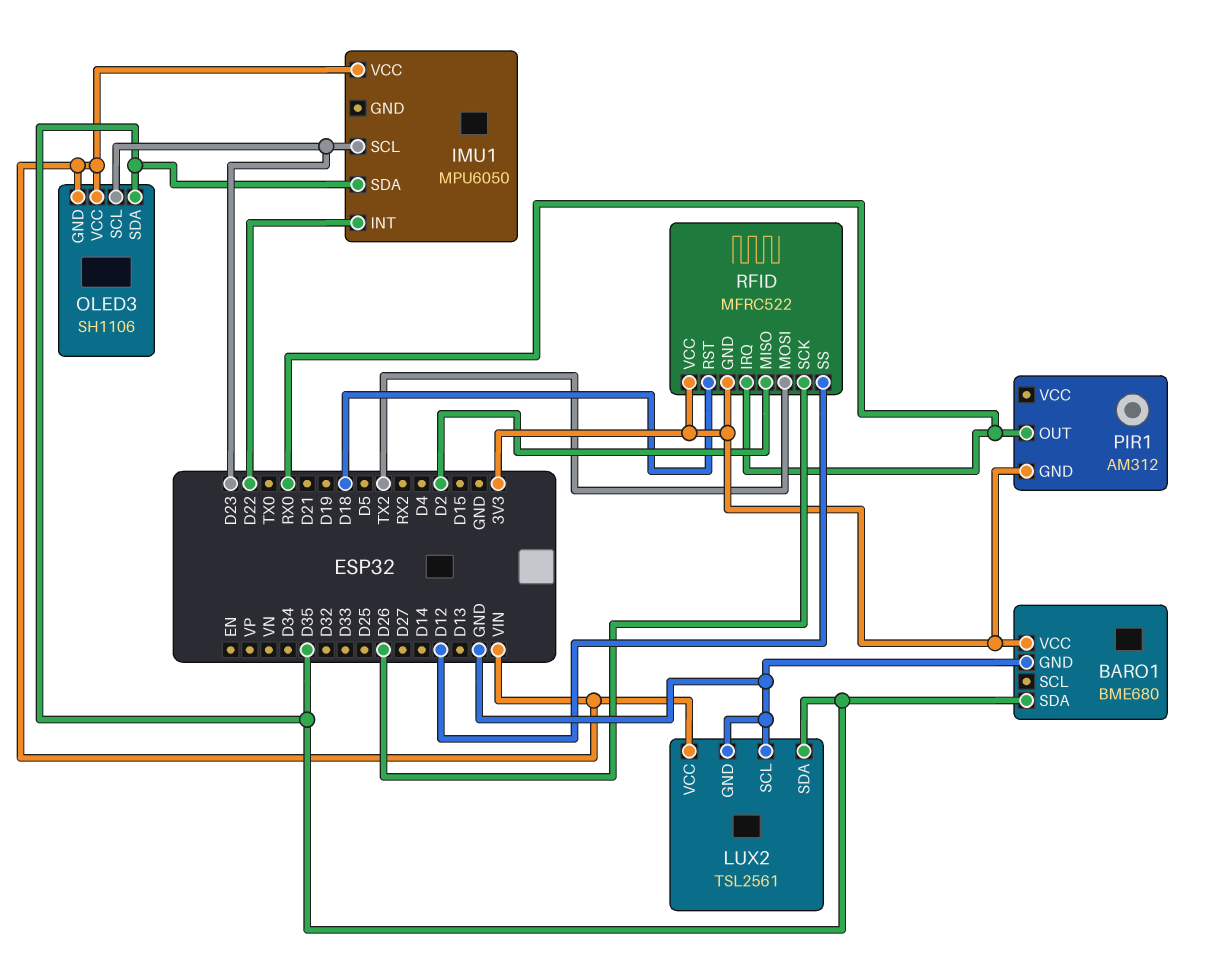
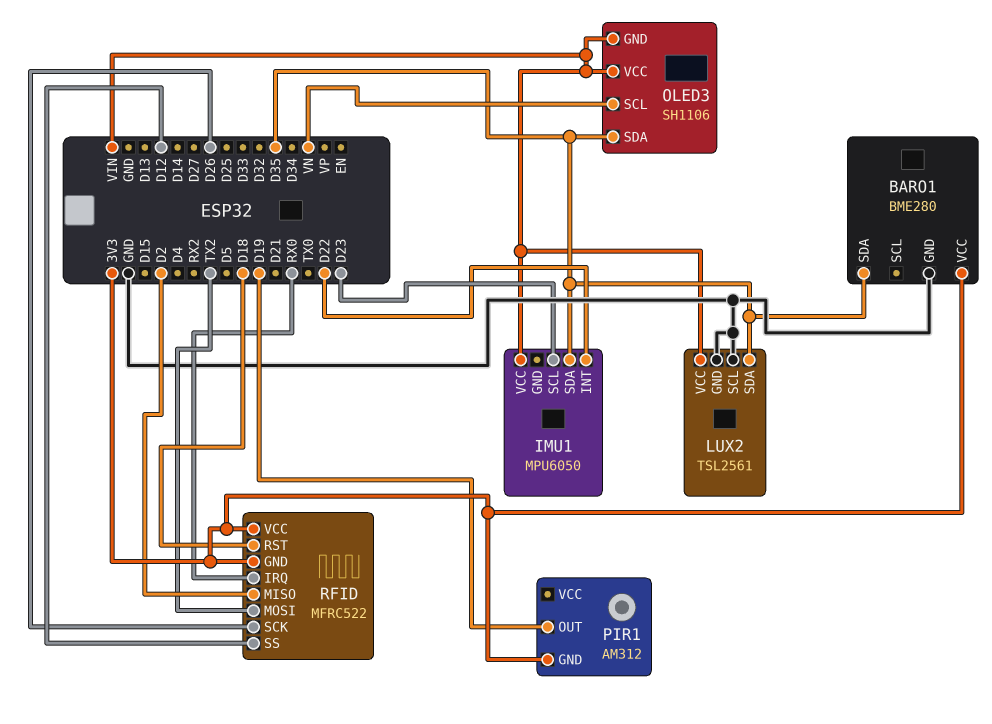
BARO1: BME680 -> BME280
OLED3 pin SCL: D23 -> VN
PIR1 pin OUT: RX0 -> D19

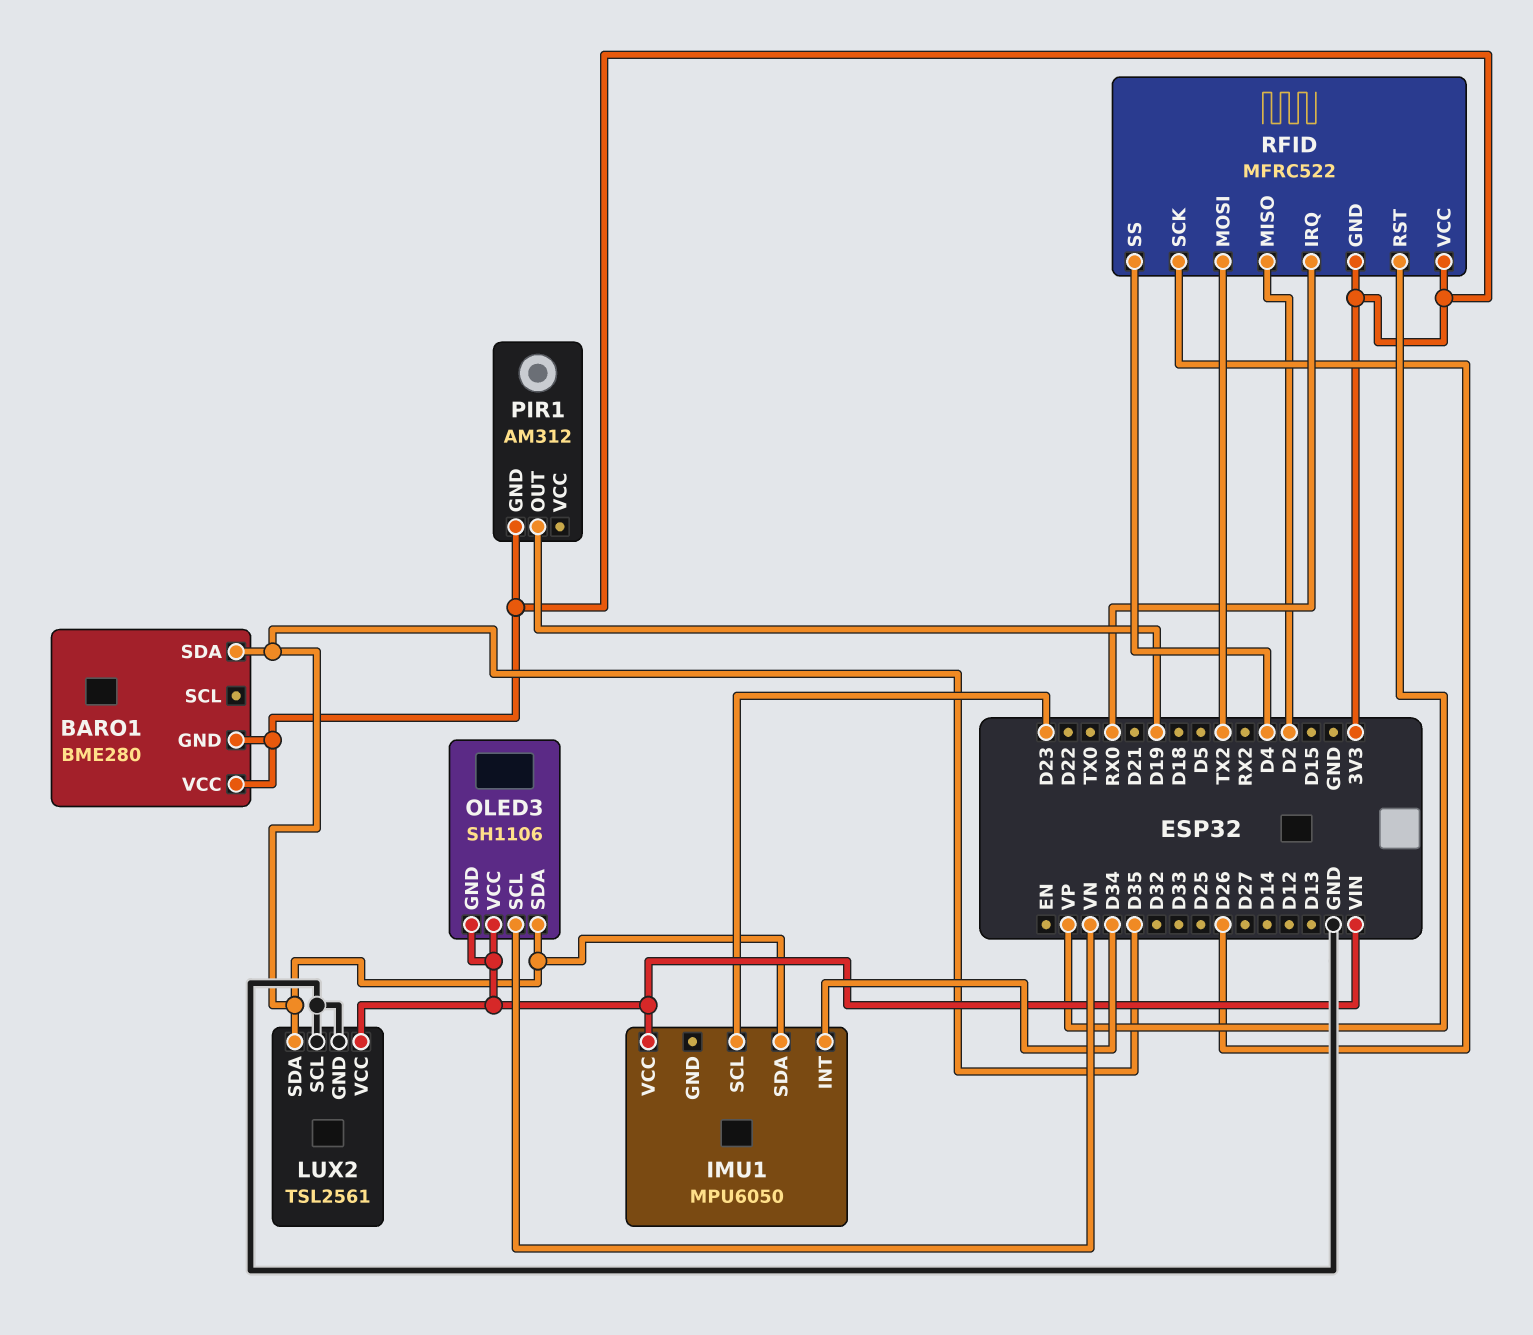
BARO1 pin GND: GND -> 3V3
IMU1 pin INT: D22 -> D34
RFID pin RST: D18 -> VP
RFID pin SS: D12 -> D4

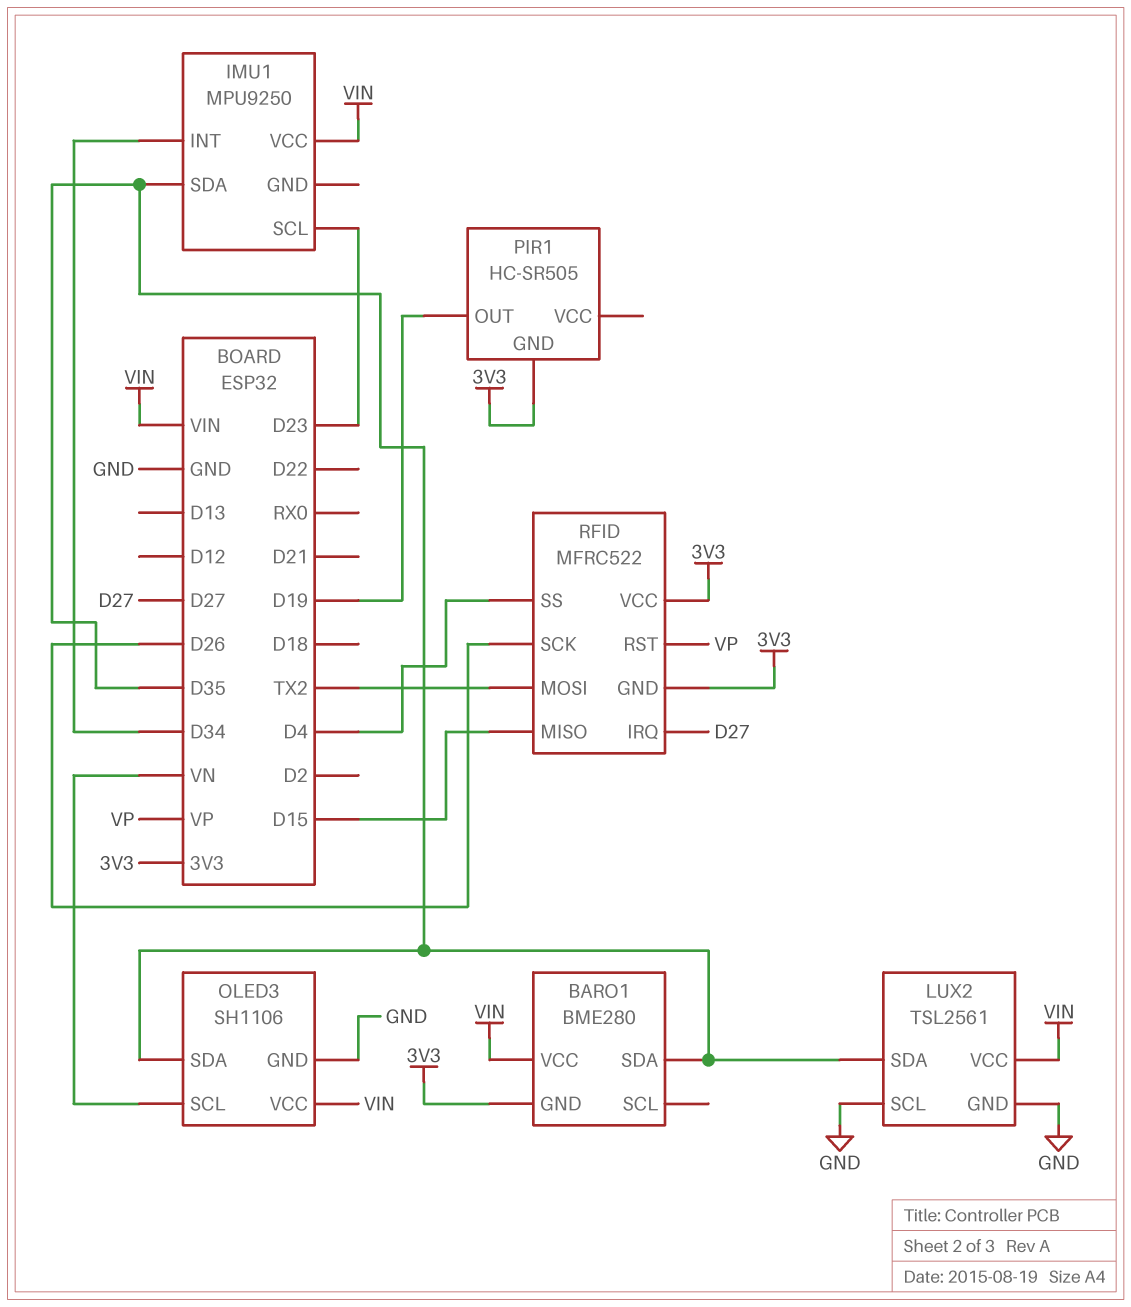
BARO1 pin VCC: 3V3 -> VIN
IMU1: MPU6050 -> MPU9250
OLED3 pin GND: VIN -> GND
PIR1: AM312 -> HC-SR505
RFID pin IRQ: RX0 -> D27
RFID pin MISO: D2 -> D15

